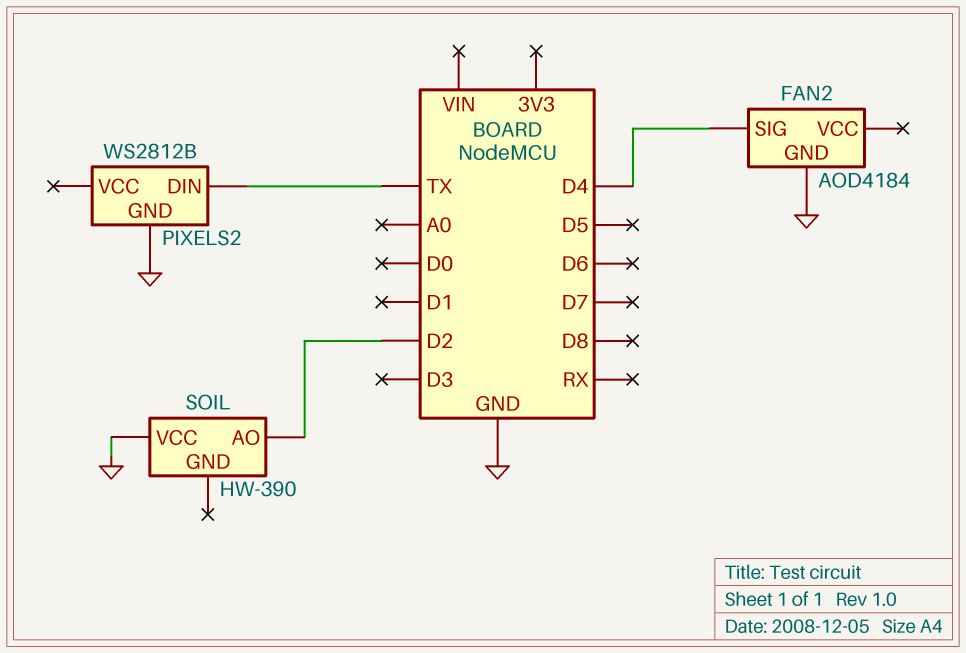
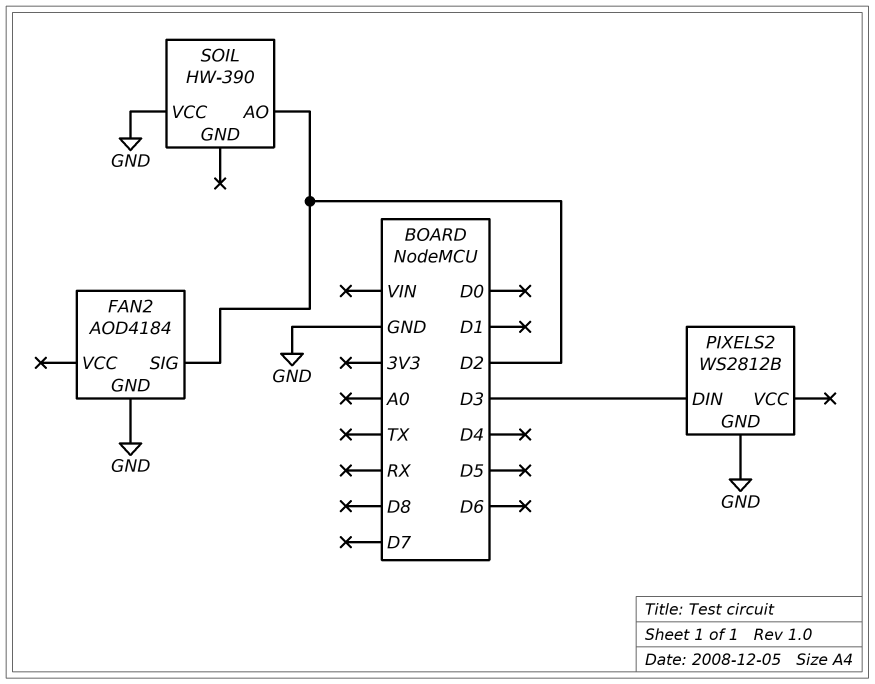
FAN2 pin SIG: D4 -> D2
PIXELS2 pin DIN: TX -> D3

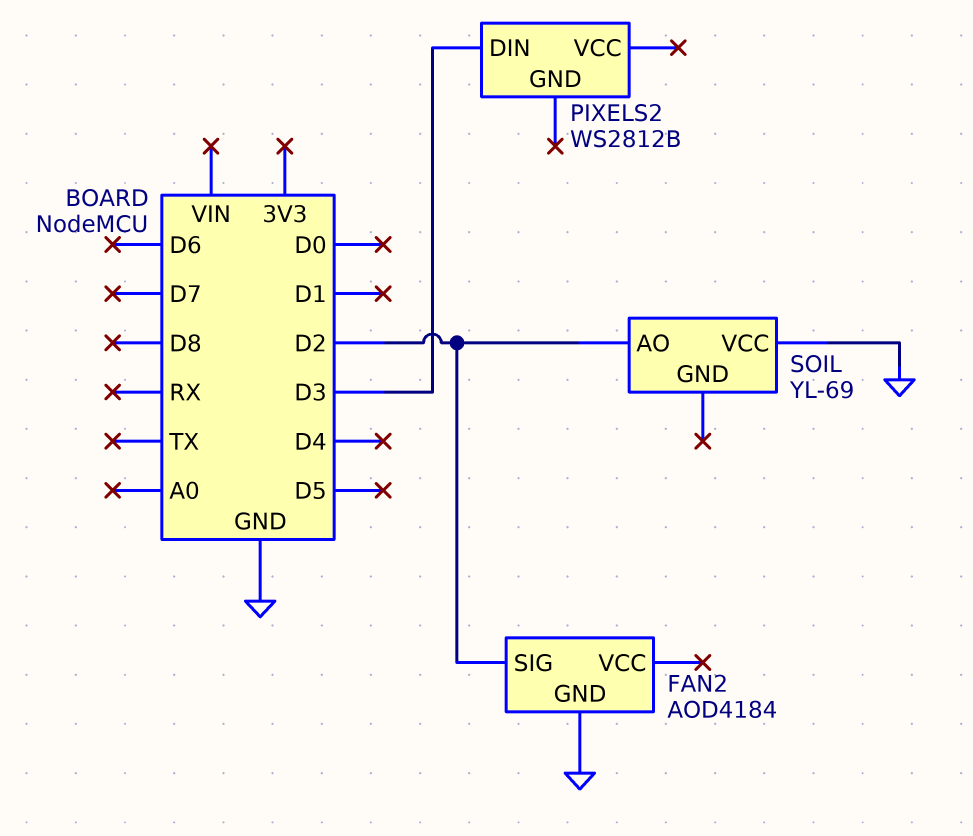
PIXELS2 pin GND: GND -> none
SOIL: HW-390 -> YL-69

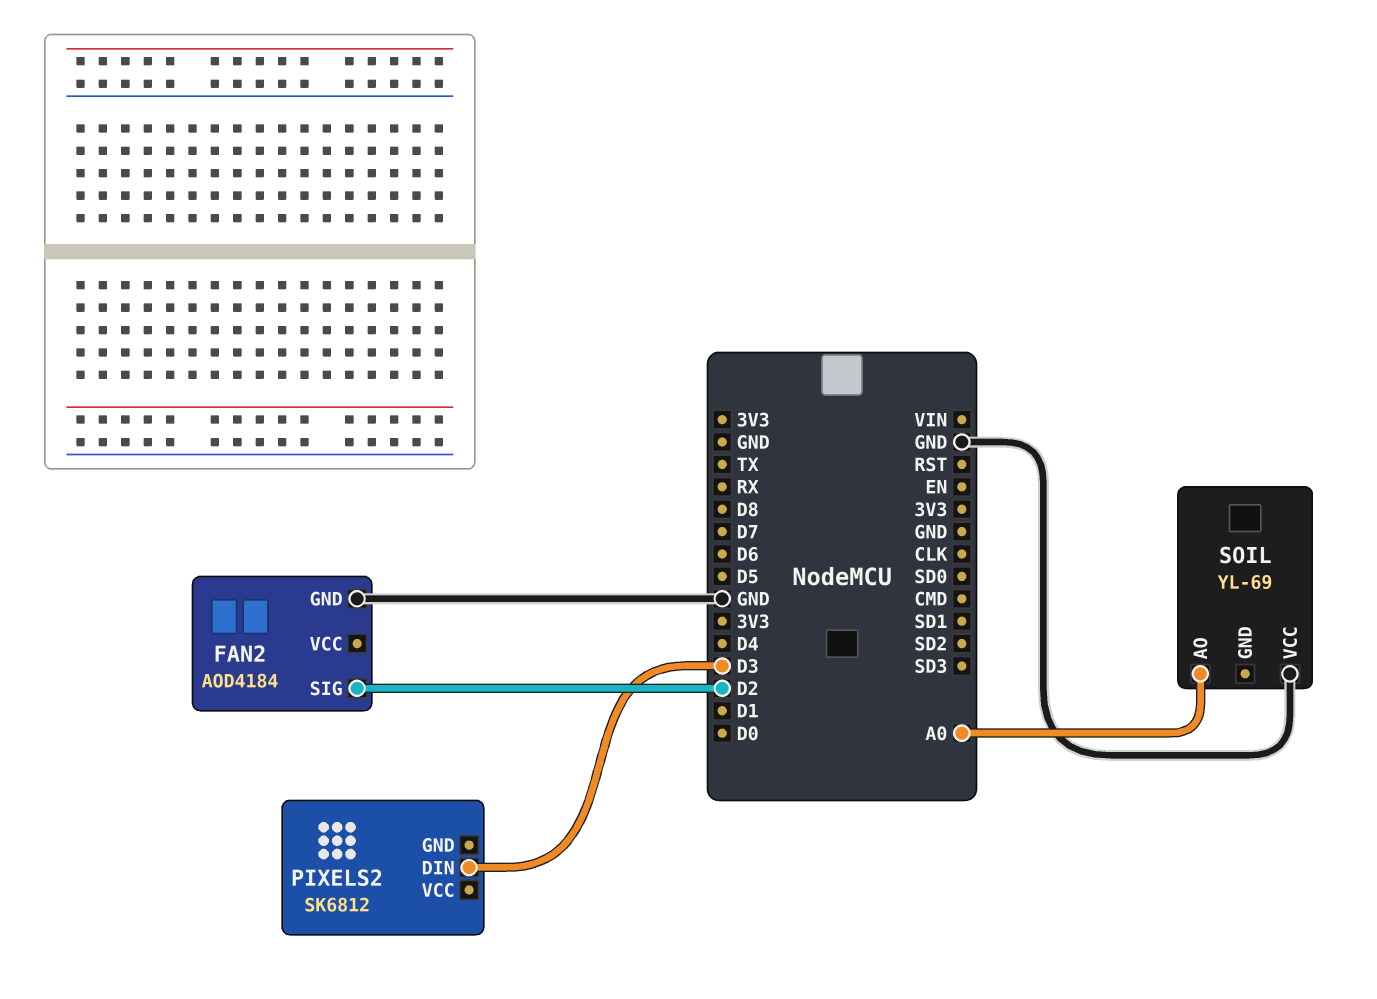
PIXELS2: WS2812B -> SK6812
SOIL pin AO: D2 -> A0

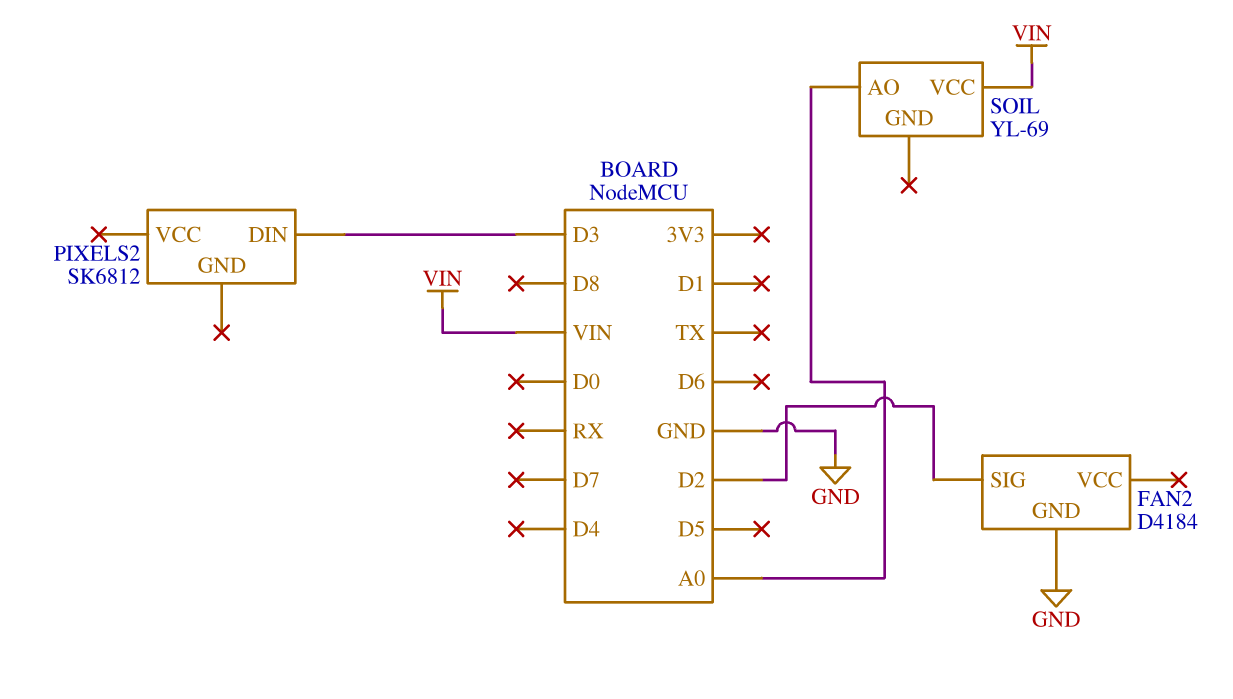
FAN2: AOD4184 -> D4184
SOIL pin VCC: GND -> VIN

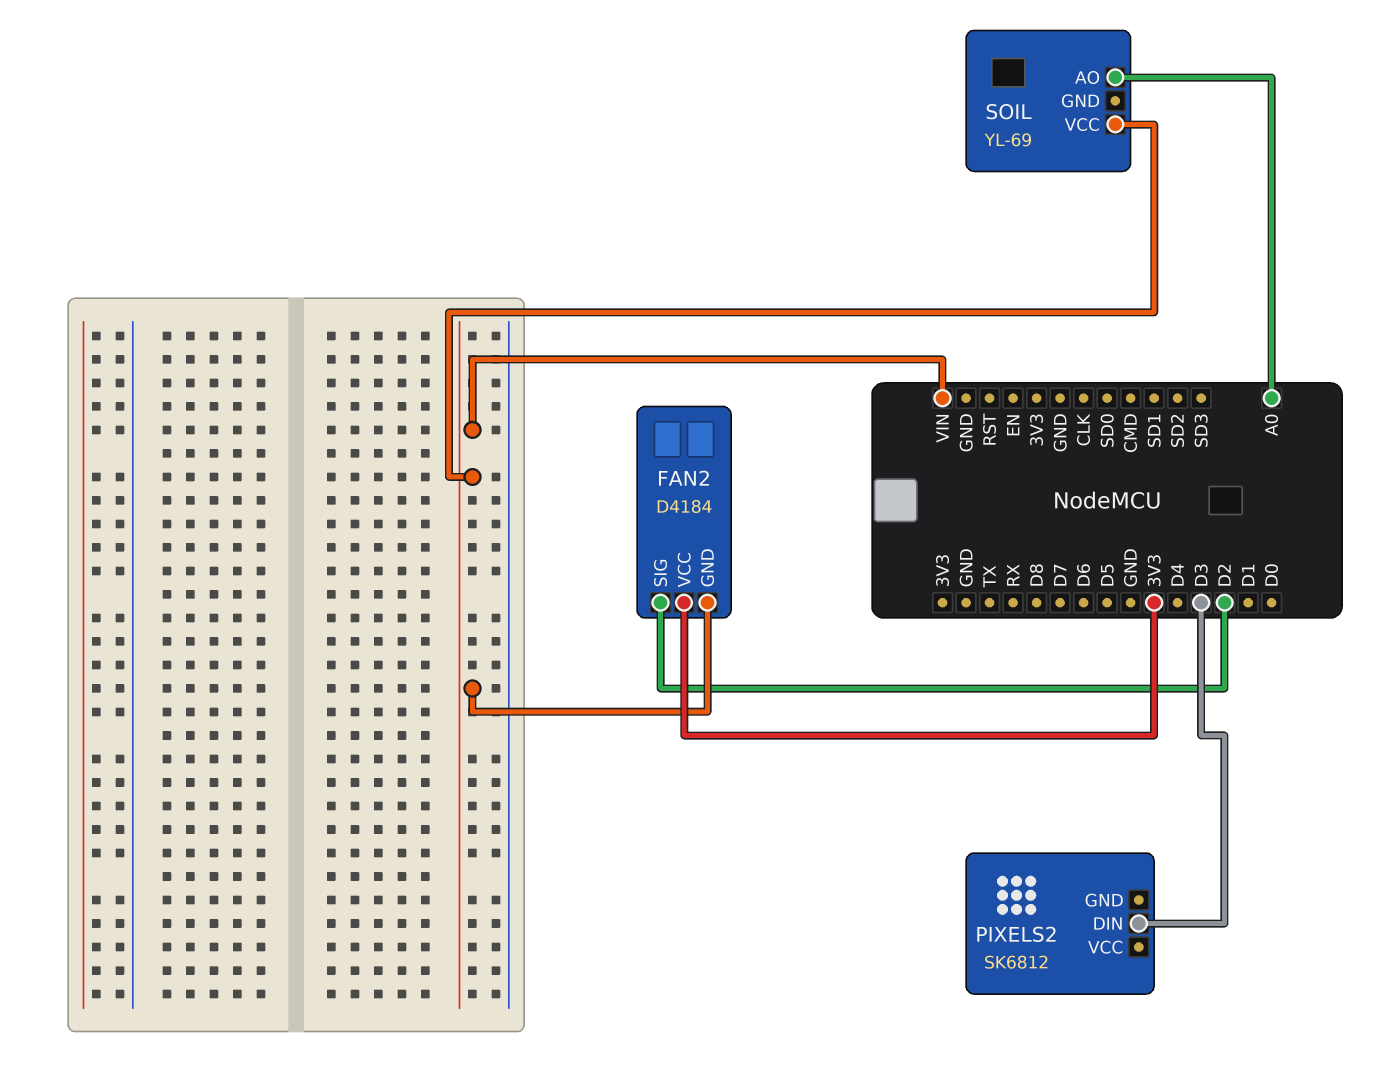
FAN2 pin GND: GND -> VIN
FAN2 pin VCC: none -> 3V3

